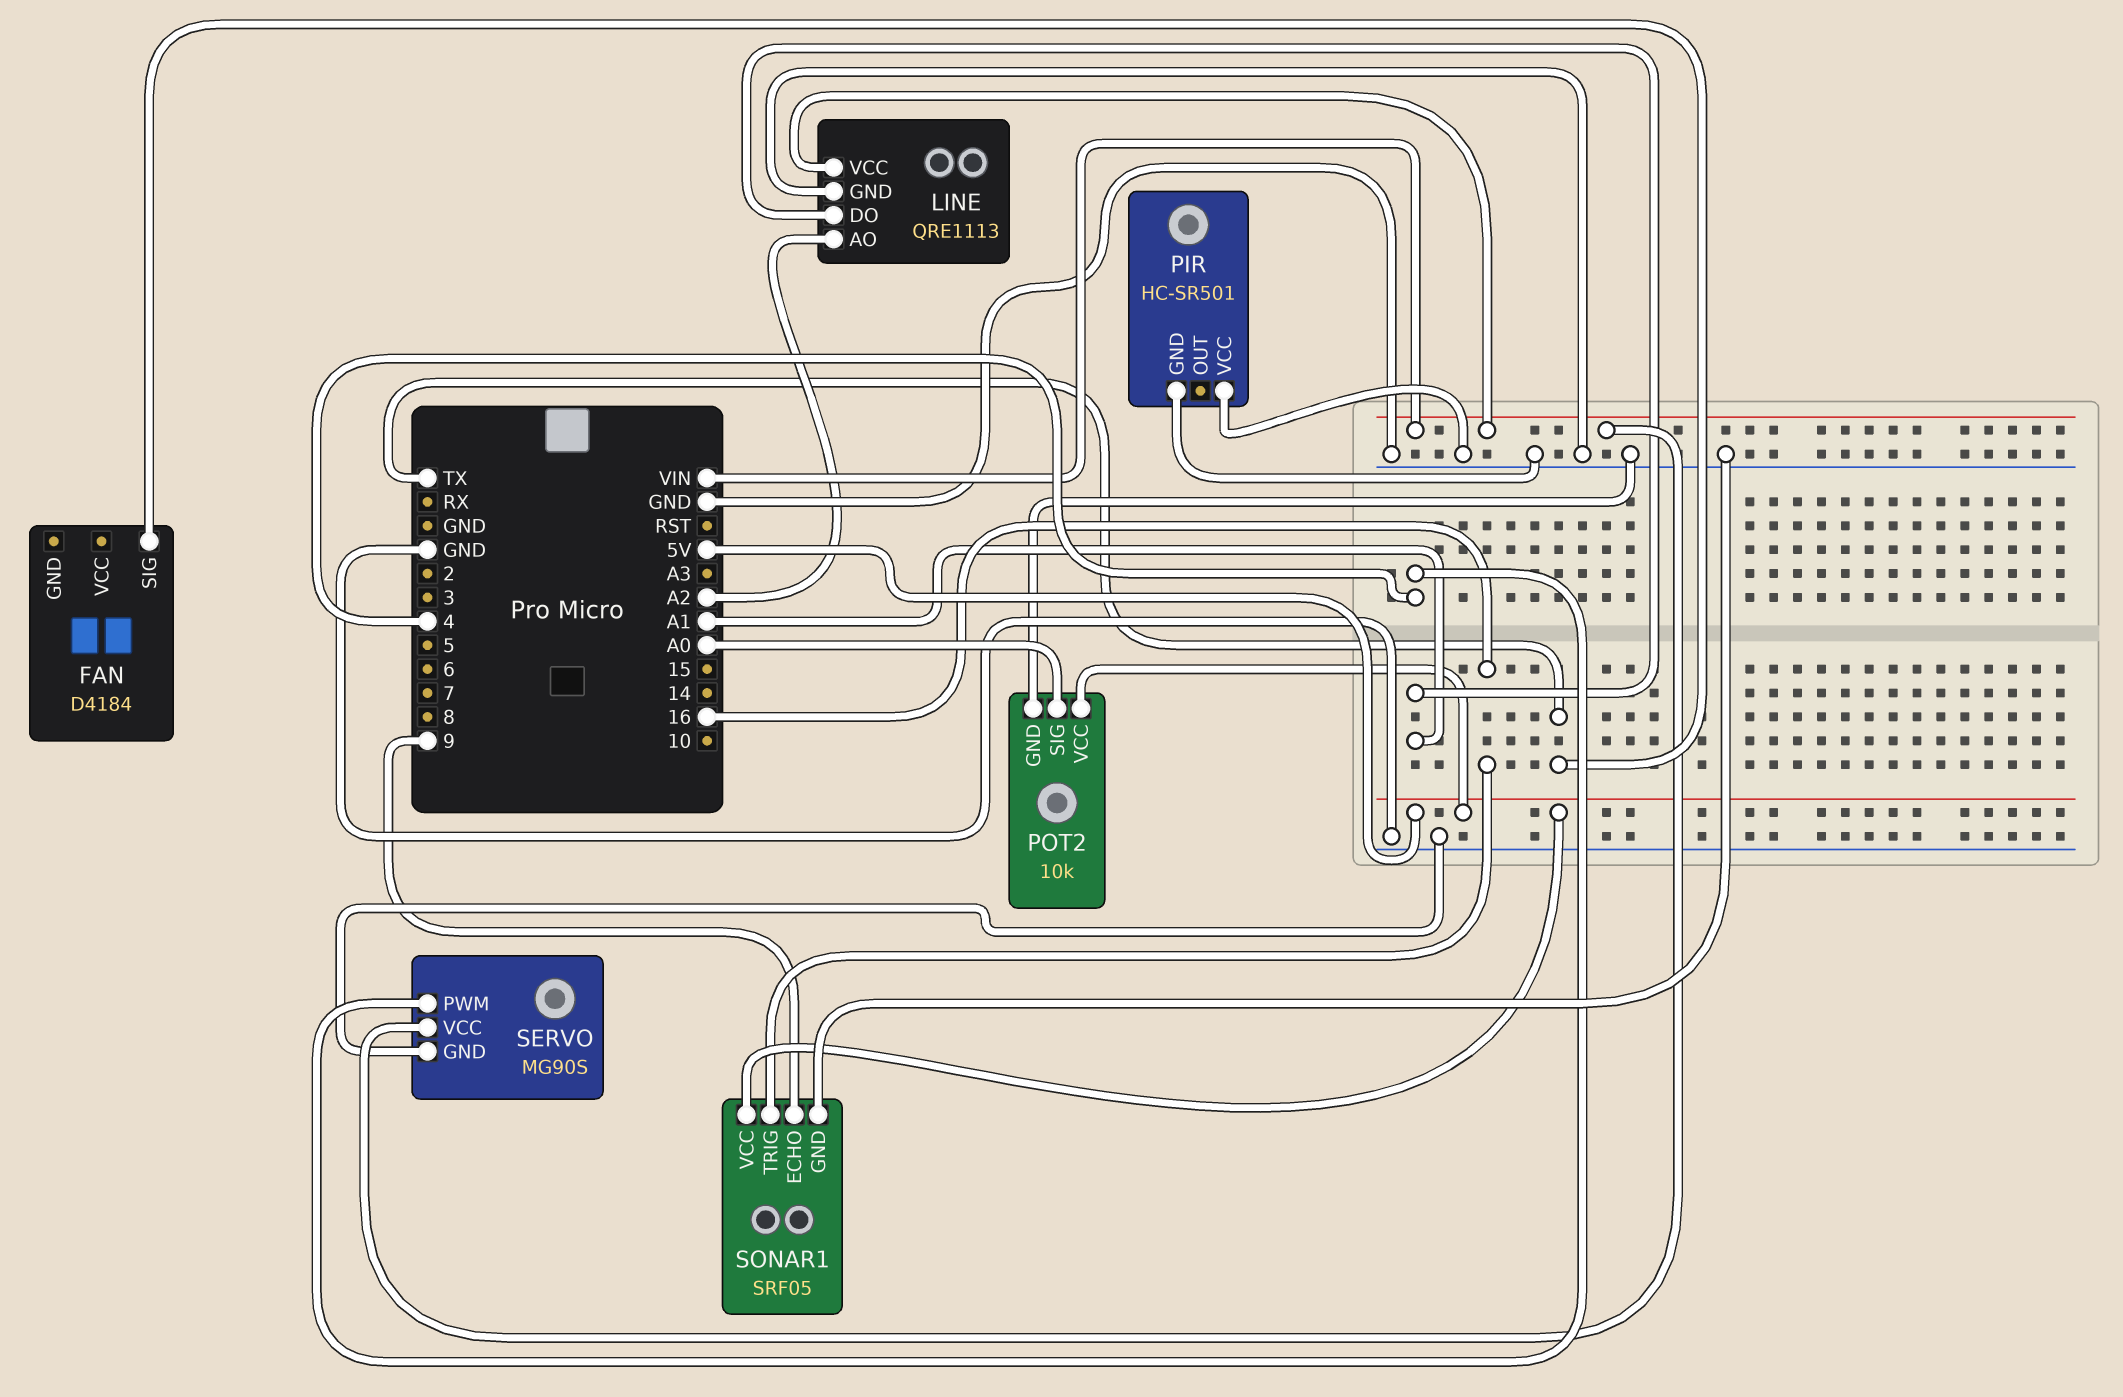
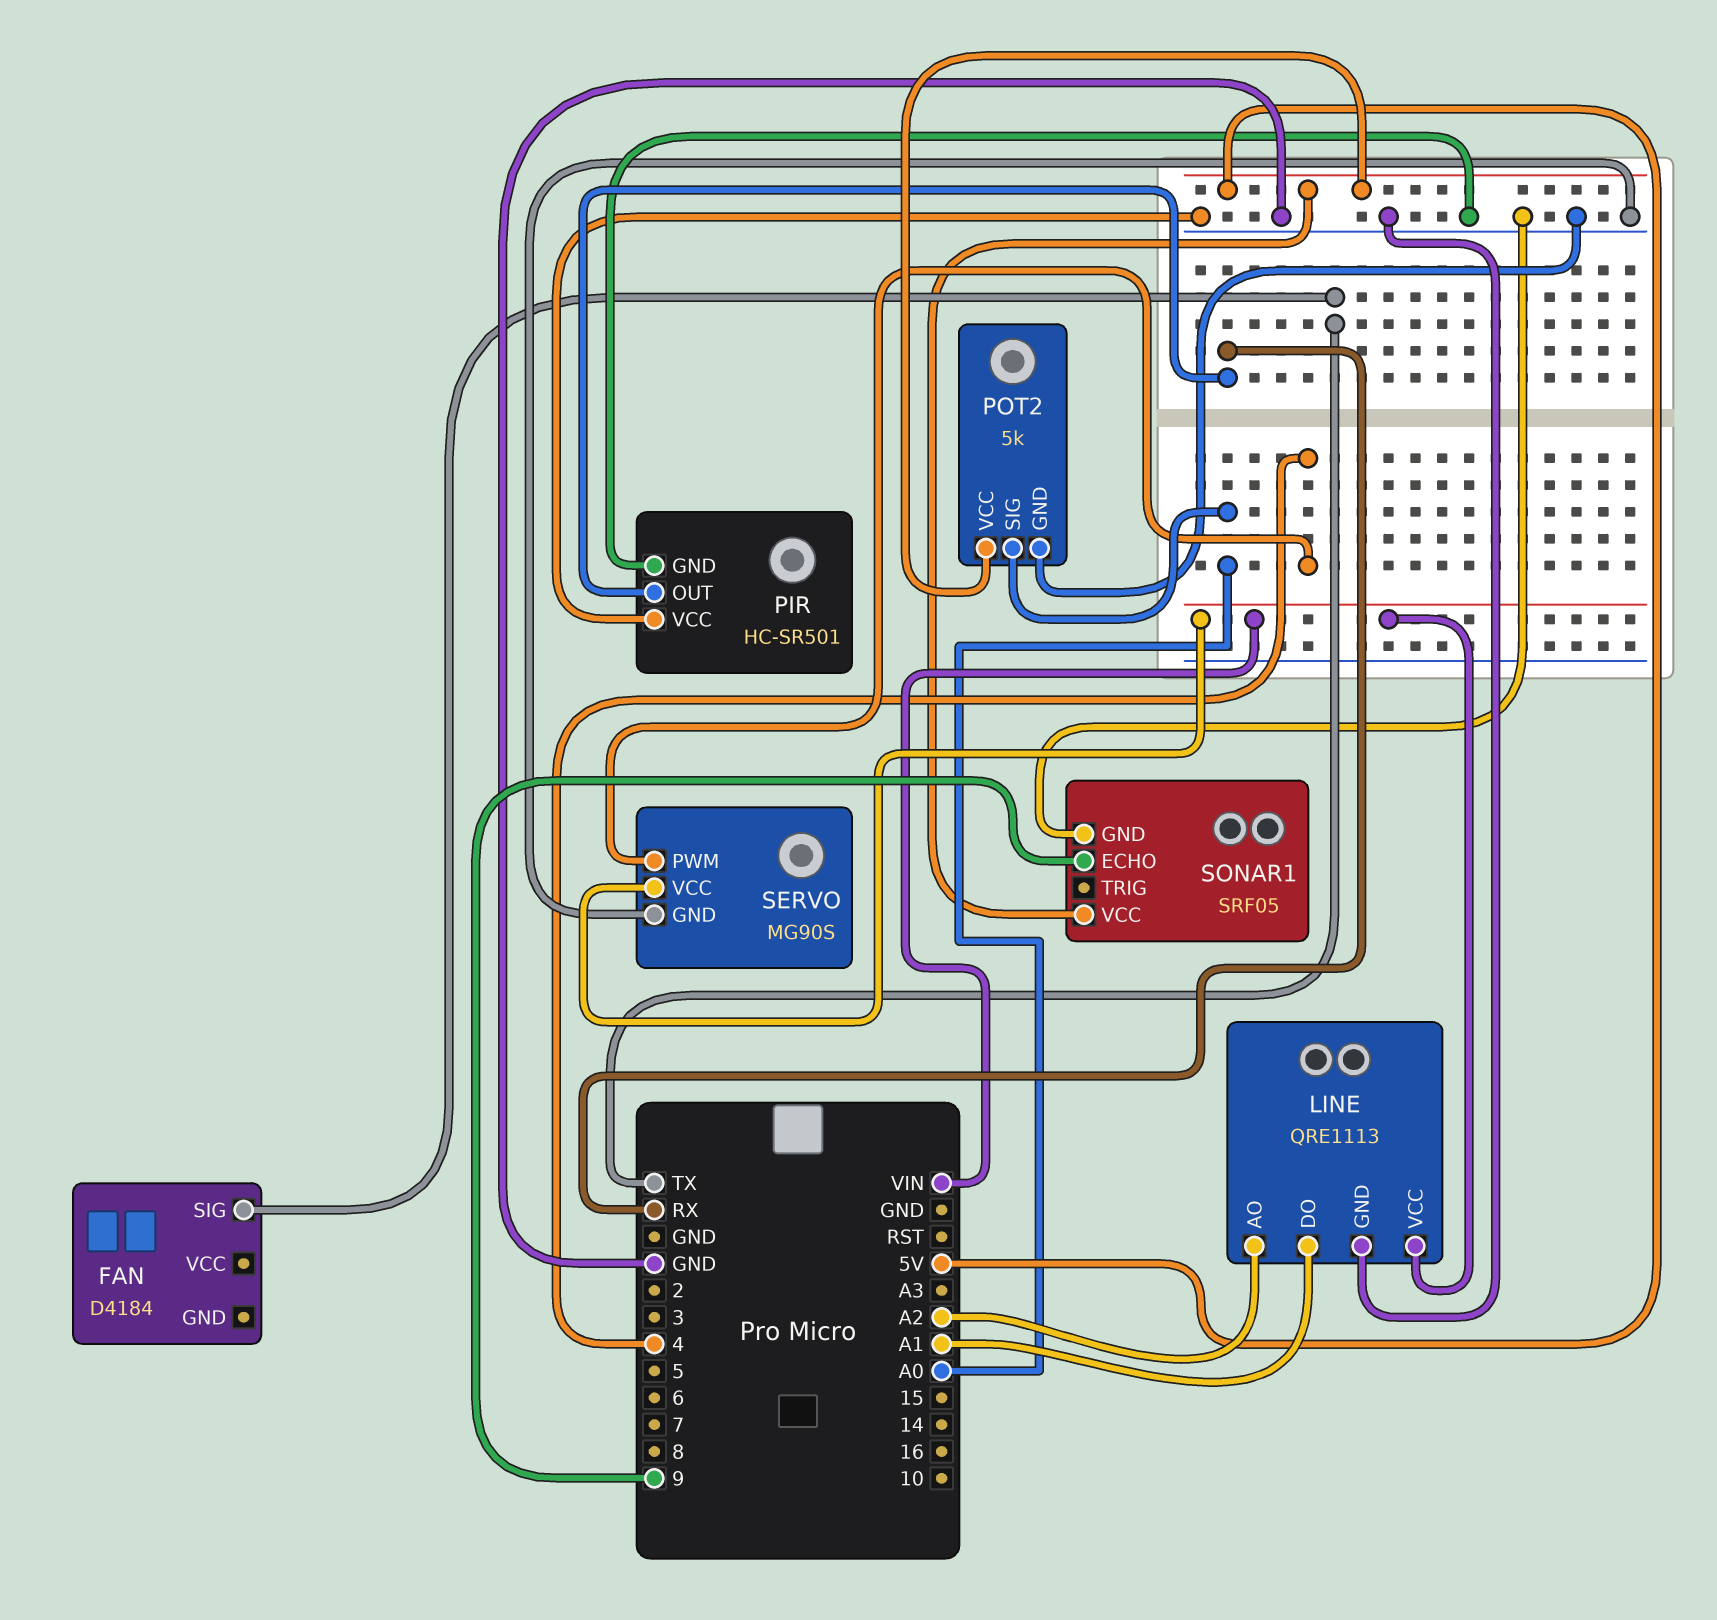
PIR pin OUT: none -> RX
POT2: 10k -> 5k
SONAR1 pin TRIG: 16 -> none

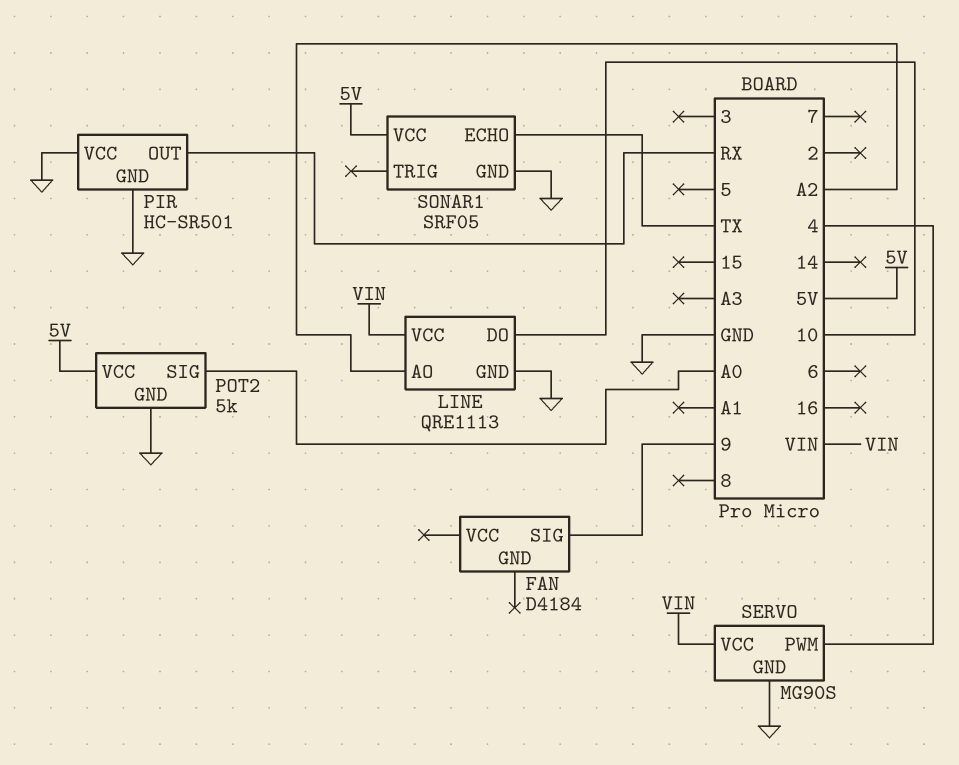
FAN pin SIG: TX -> 9
LINE pin DO: A1 -> 10
SONAR1 pin ECHO: 9 -> TX

